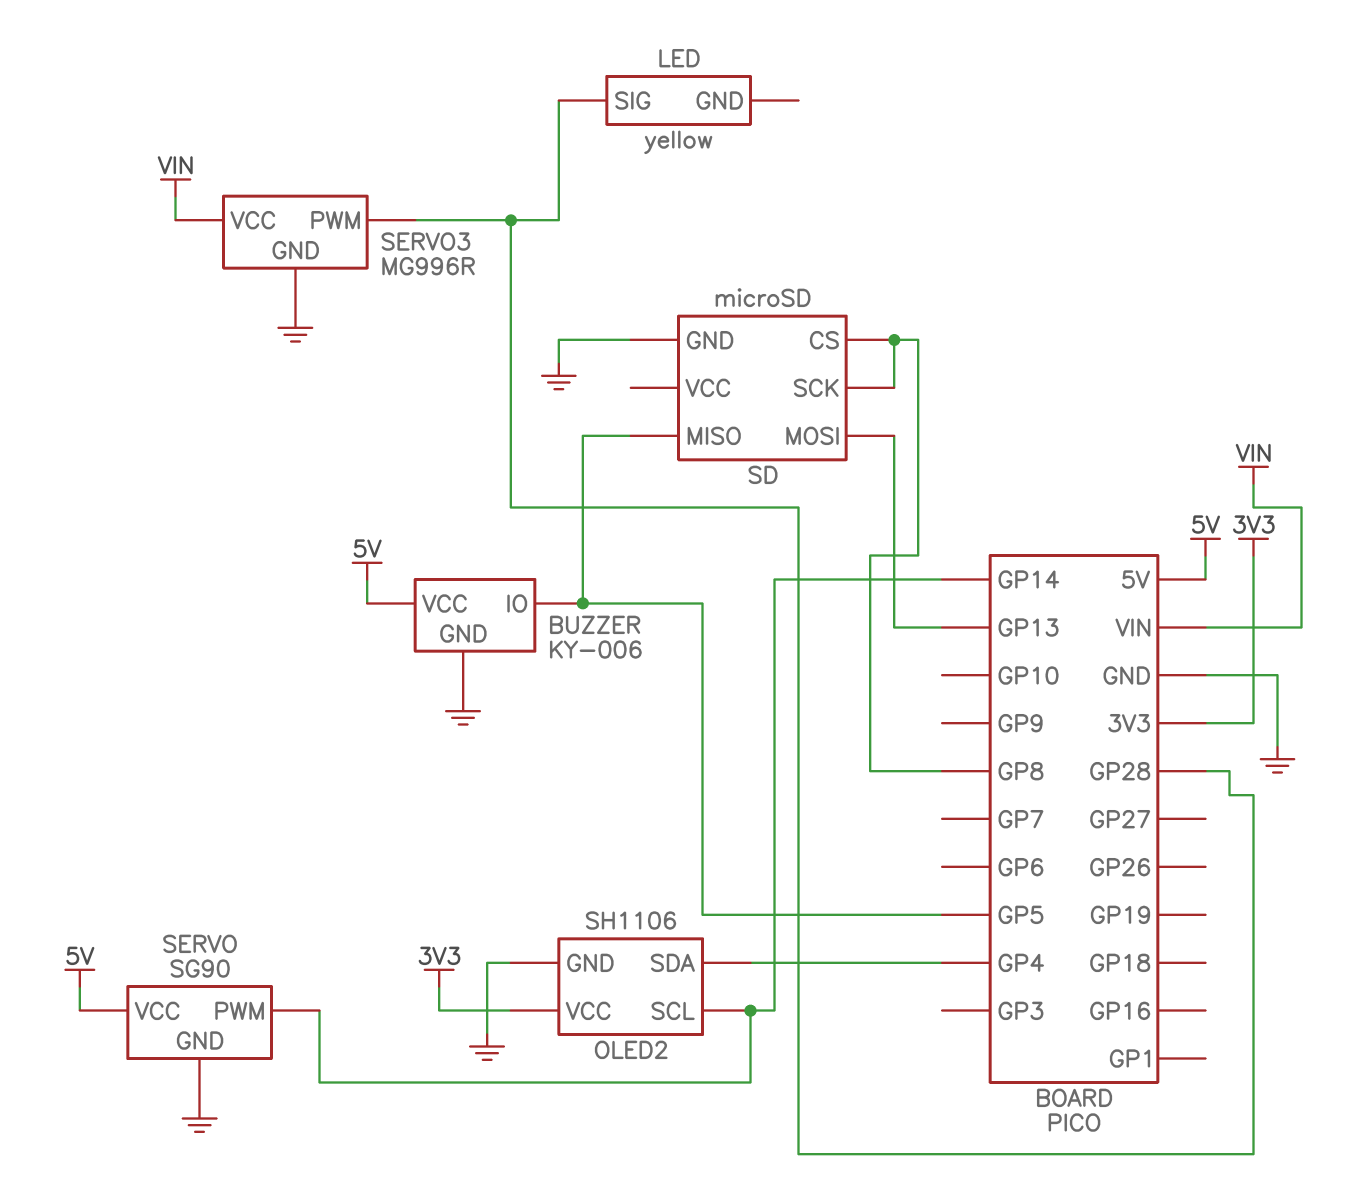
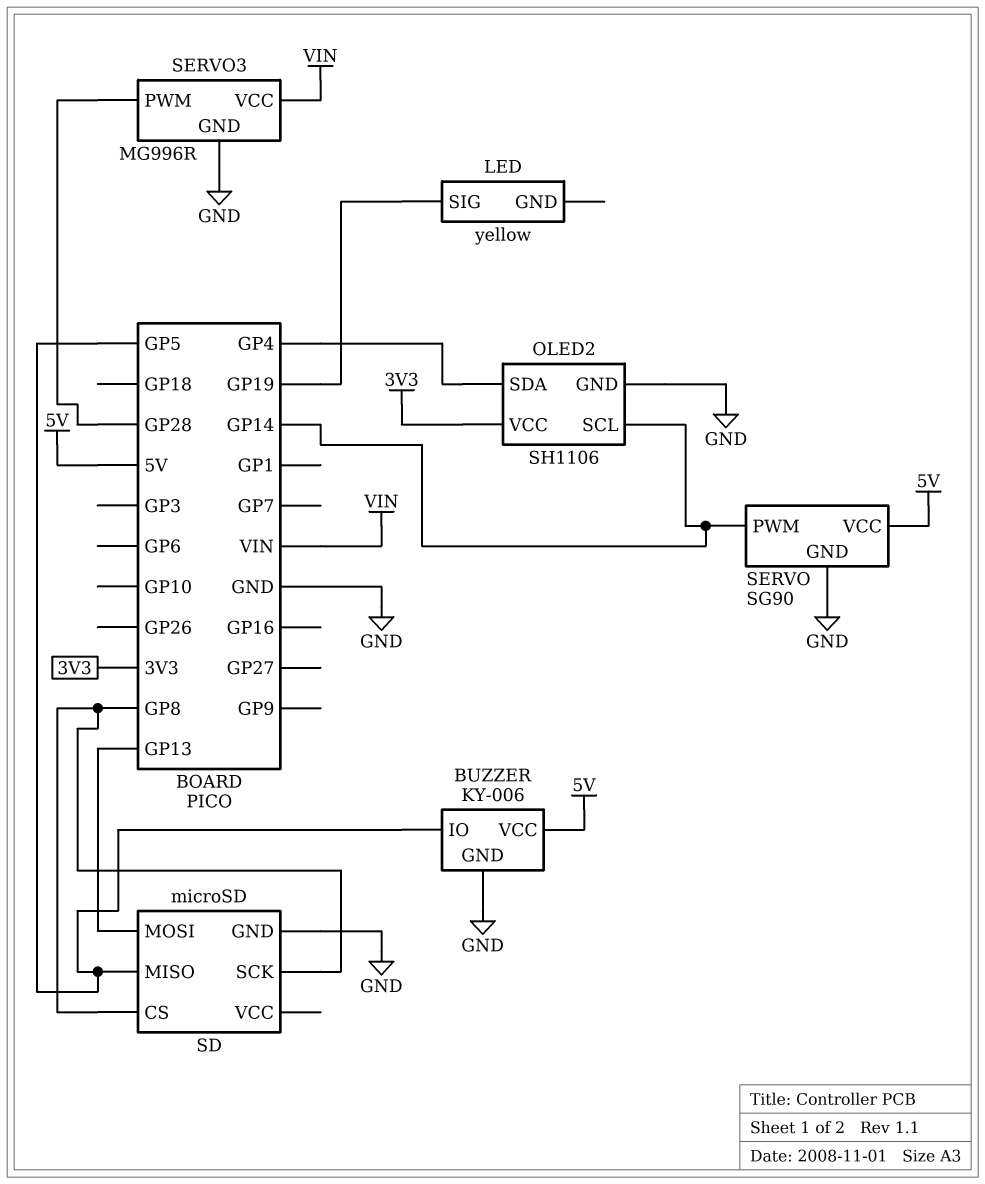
LED pin SIG: GP28 -> GP19

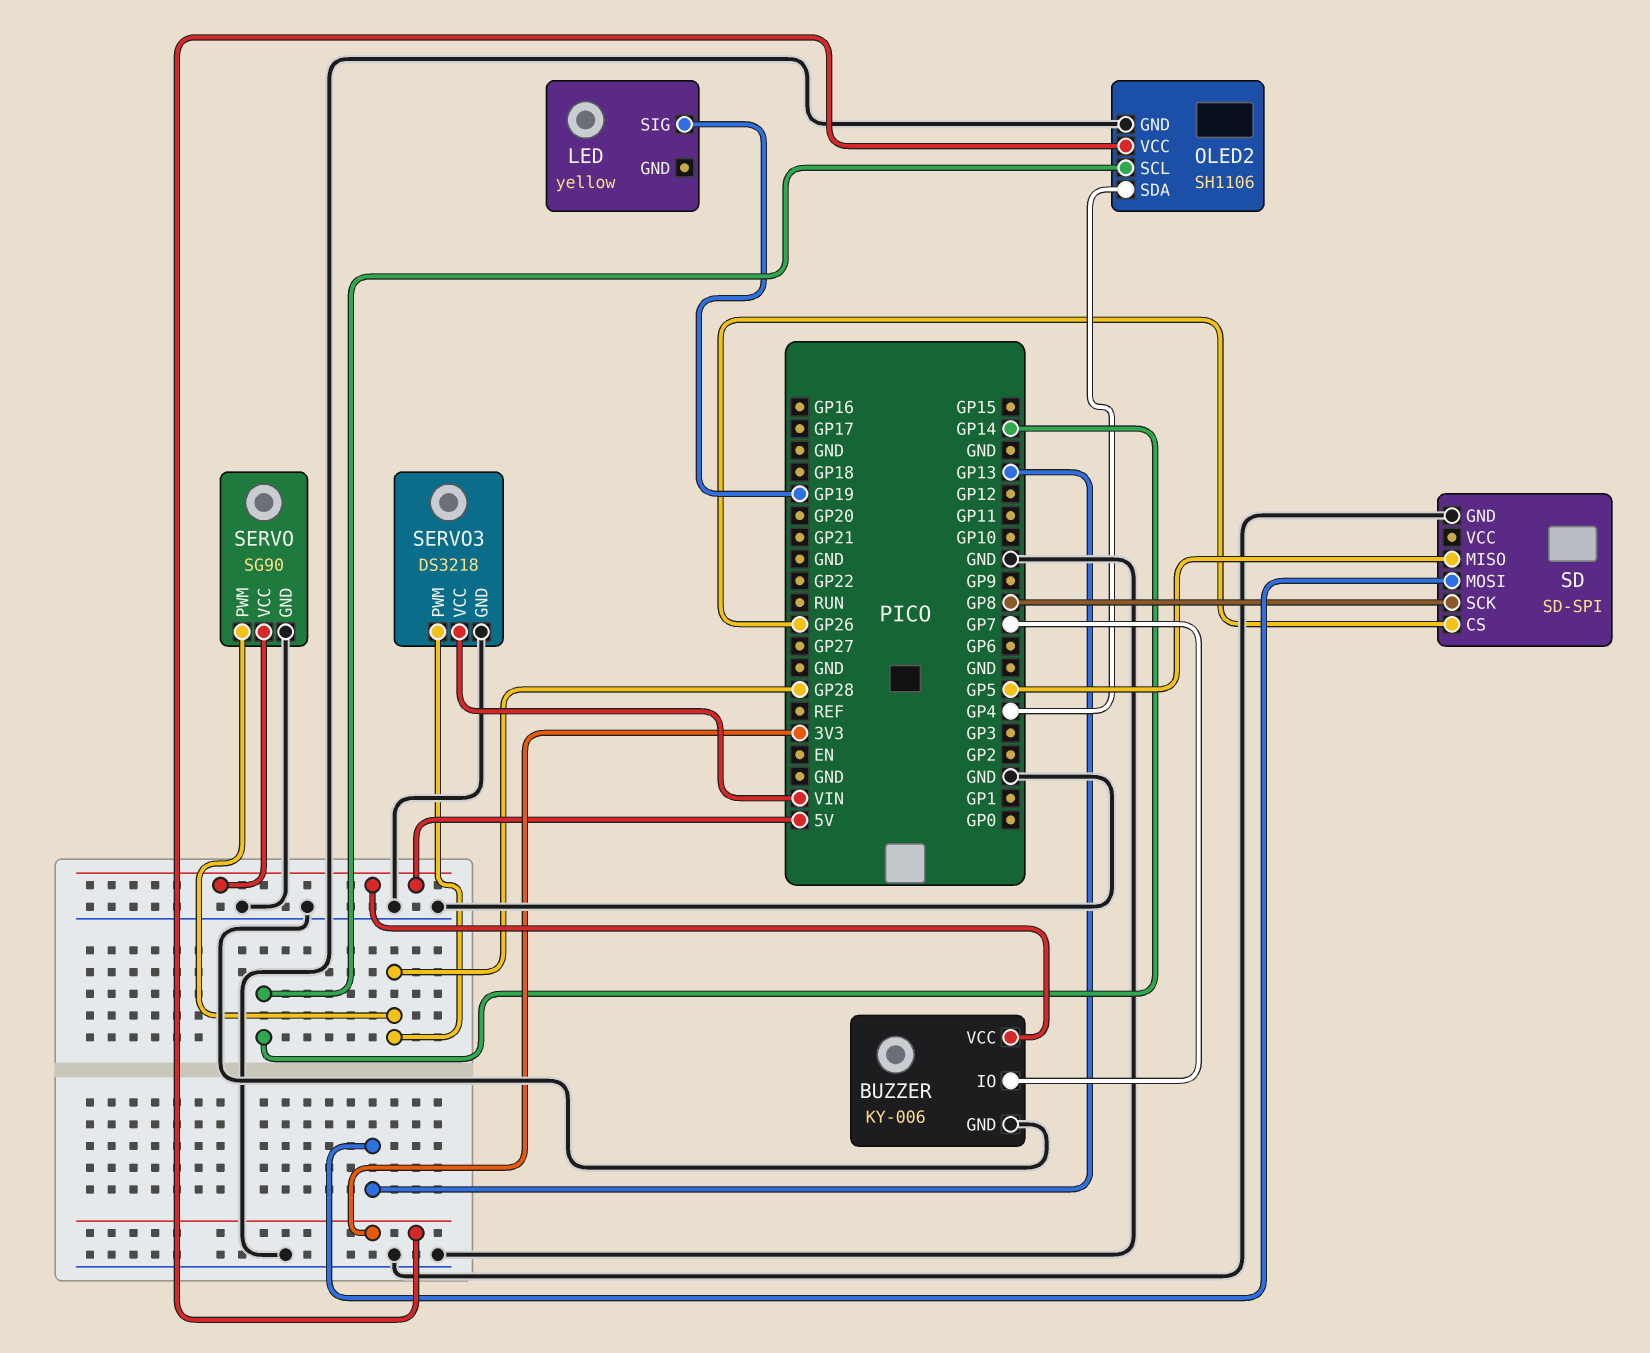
BUZZER pin IO: GP5 -> GP7
SD: microSD -> SD-SPI
SD pin CS: GP8 -> GP26
SERVO pin PWM: GP14 -> GP28
SERVO3: MG996R -> DS3218

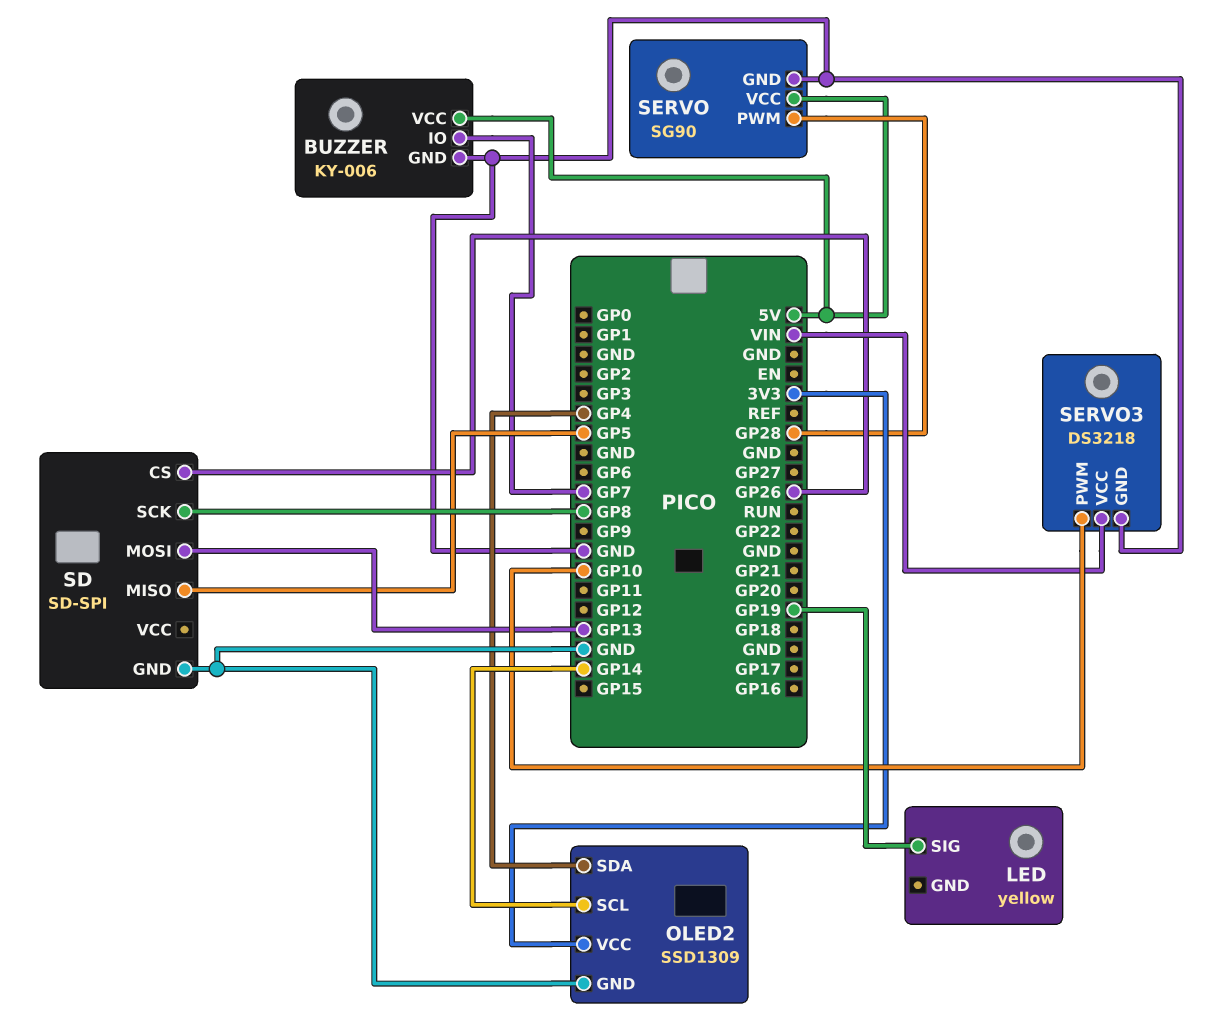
OLED2: SH1106 -> SSD1309
SERVO3 pin PWM: GP28 -> GP10

